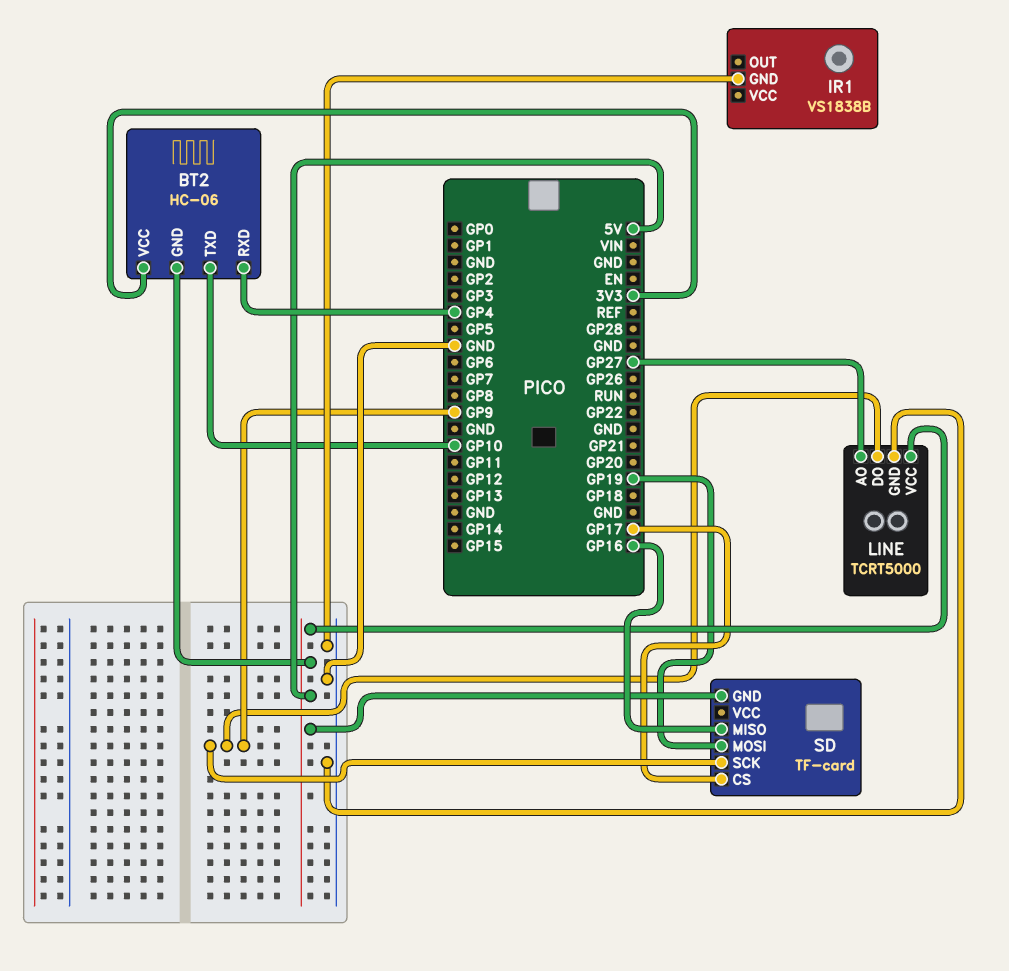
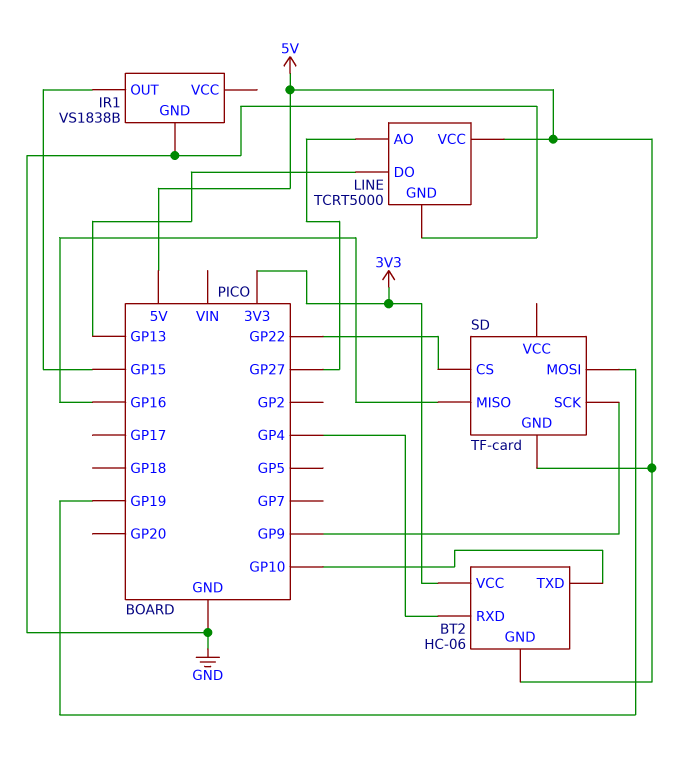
IR1 pin OUT: none -> GP15
LINE pin DO: GP9 -> GP13
SD pin CS: GP17 -> GP22

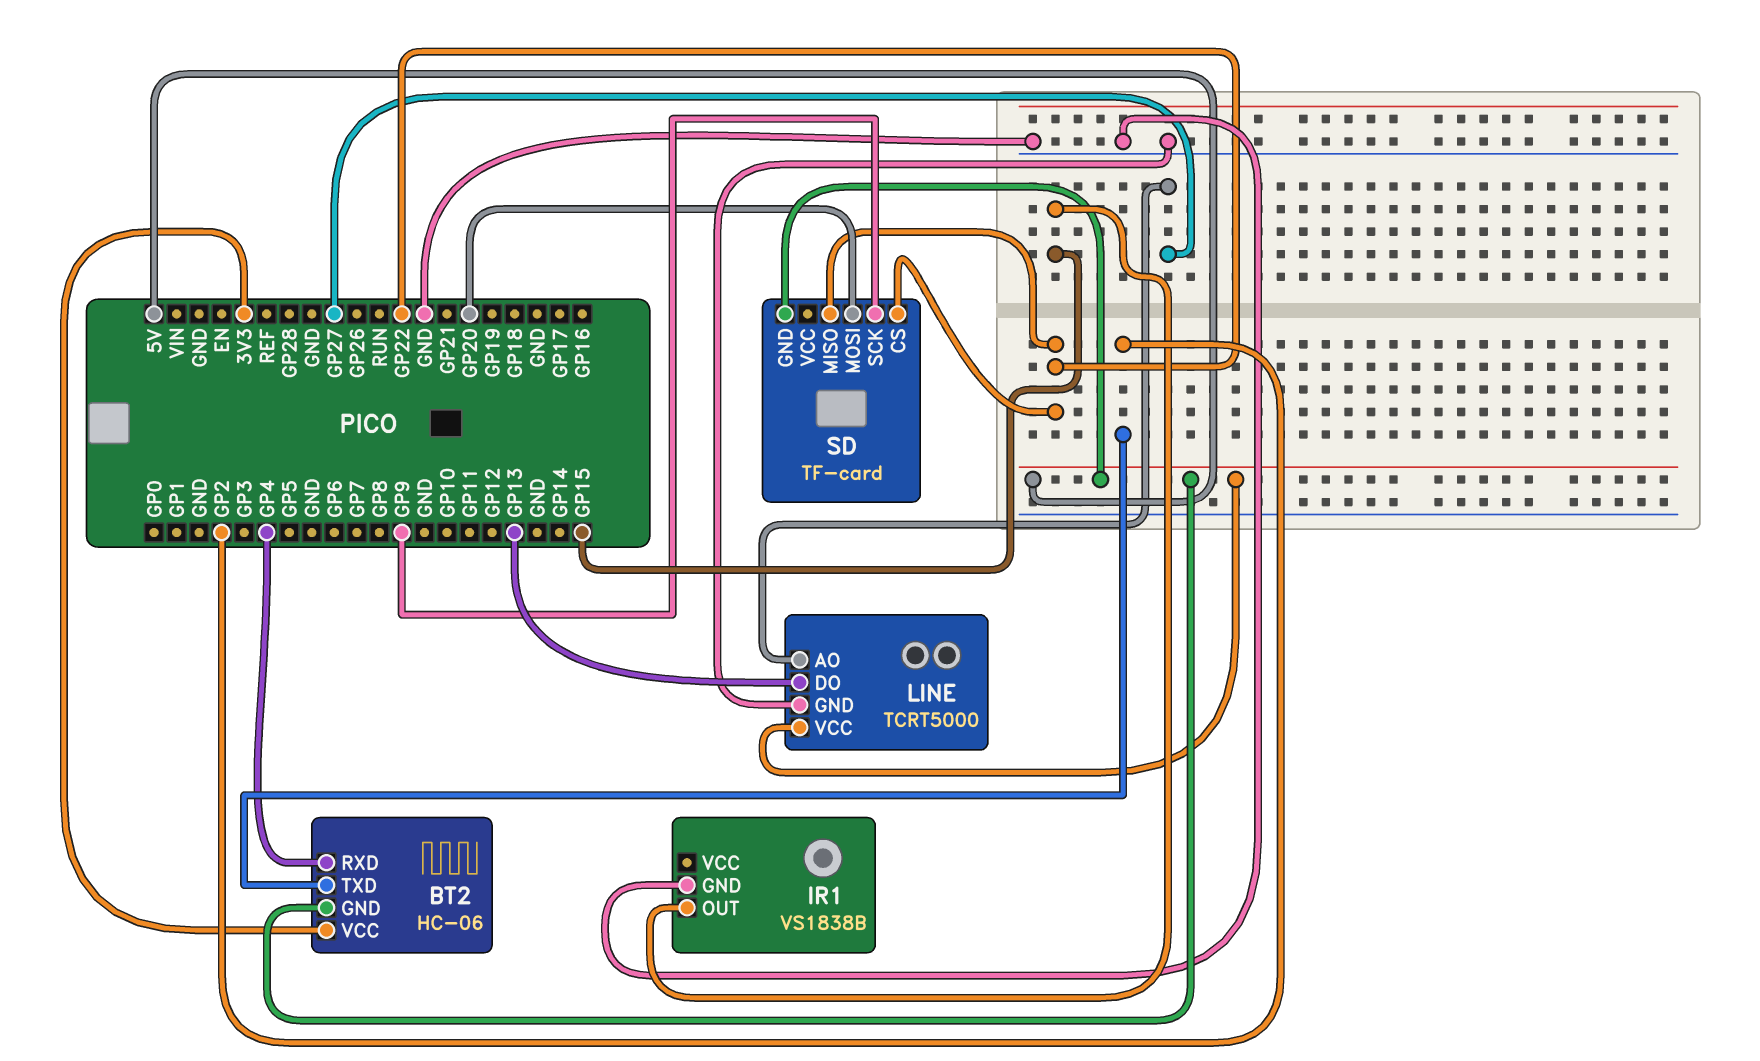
BT2 pin TXD: GP10 -> GP2
SD pin MISO: GP16 -> GP22
SD pin MOSI: GP19 -> GP20

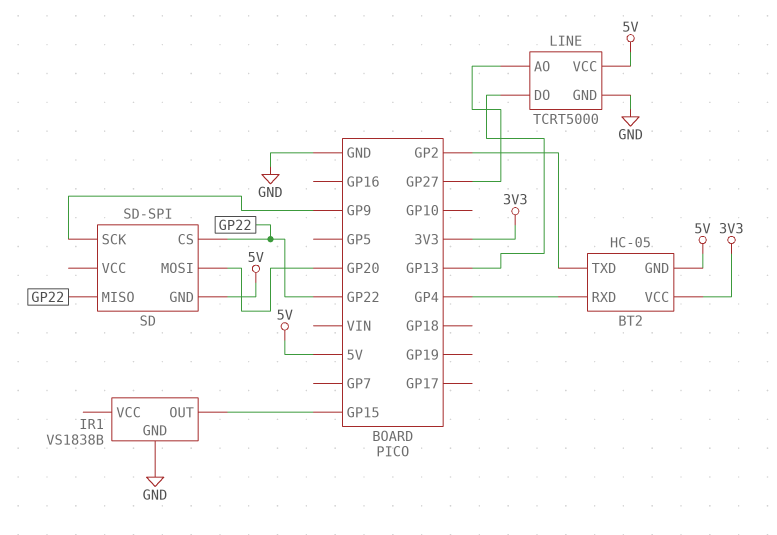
BT2: HC-06 -> HC-05
SD: TF-card -> SD-SPI

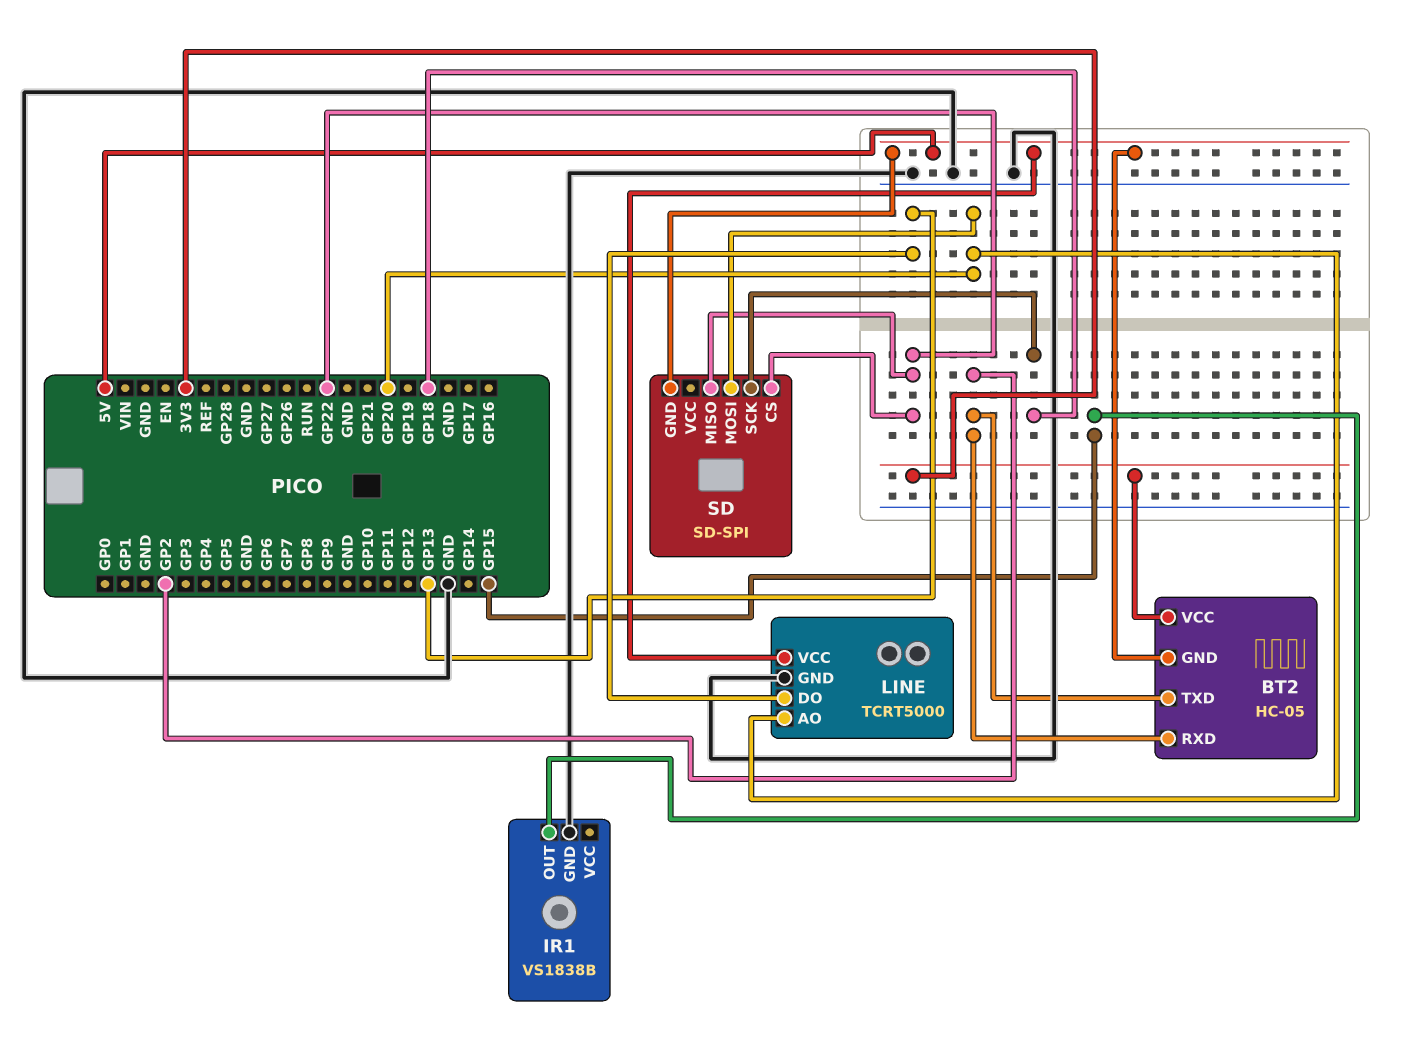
BT2 pin RXD: GP4 -> GP2
LINE pin AO: GP27 -> GP20
SD pin SCK: GP9 -> GP18

